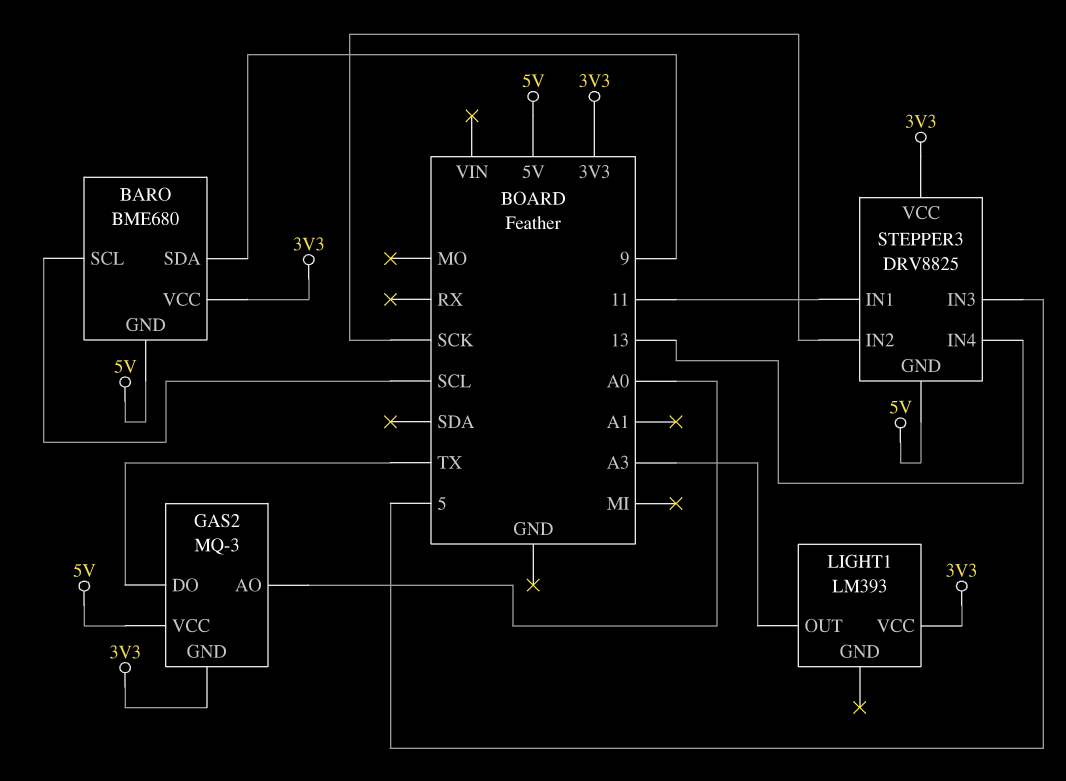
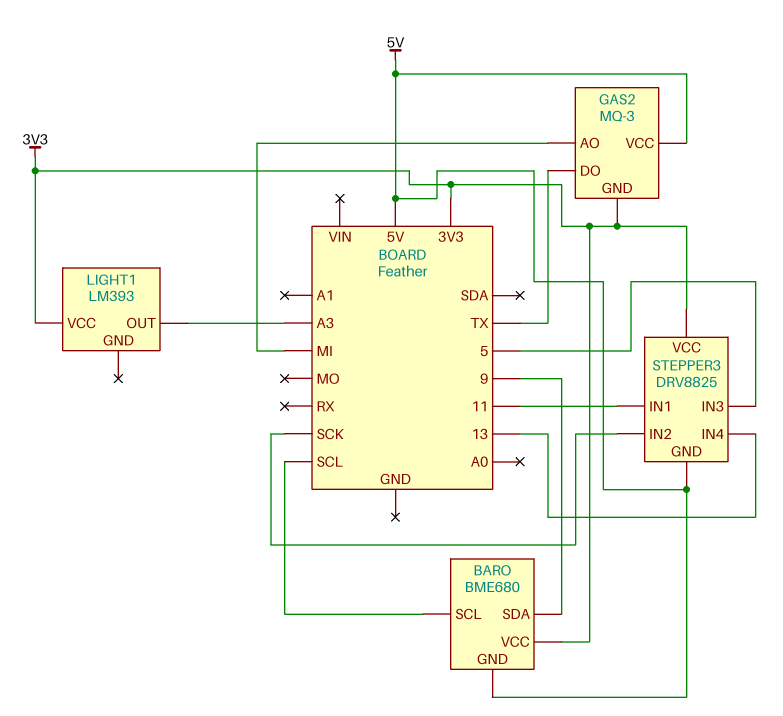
GAS2 pin AO: A0 -> MI

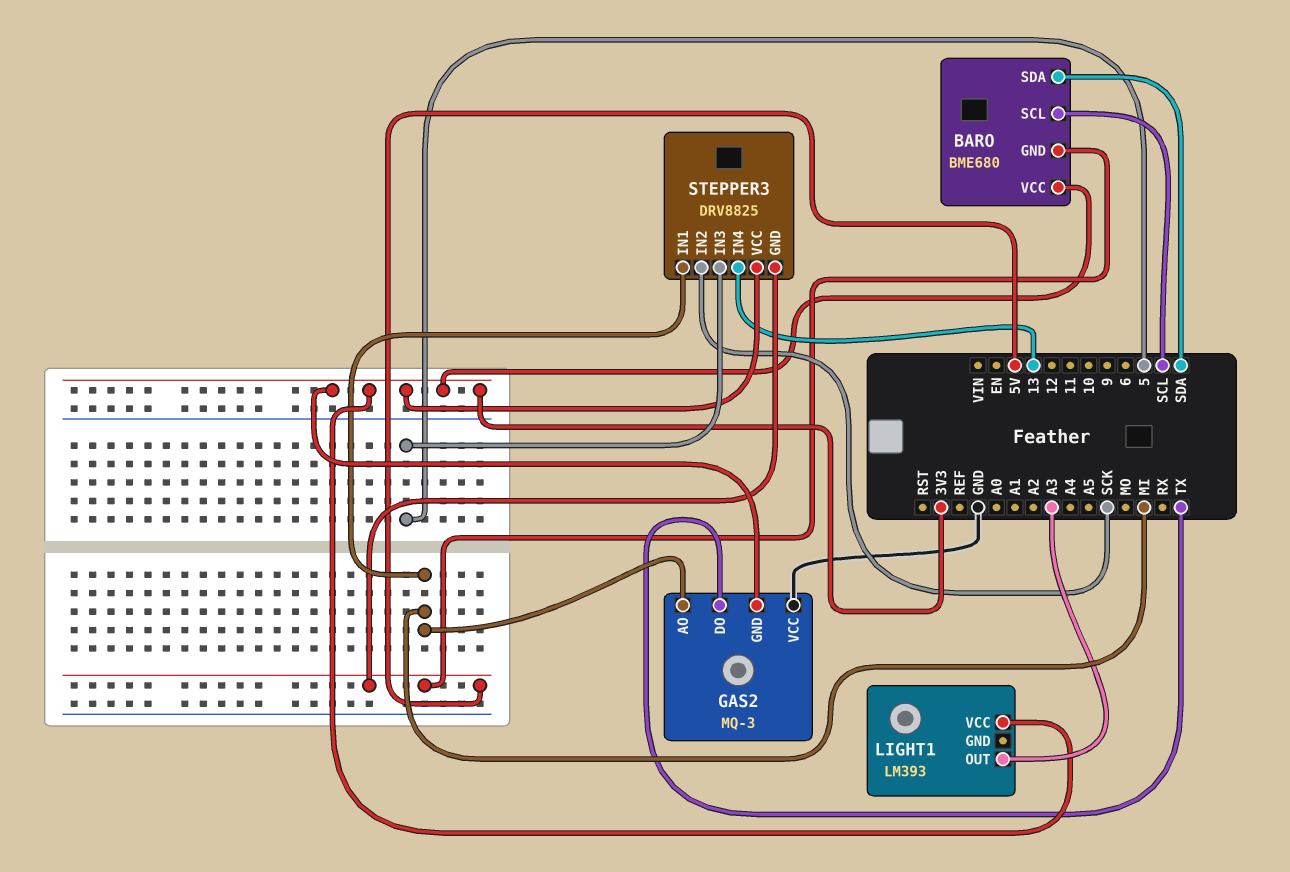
BARO pin SDA: 9 -> SDA
GAS2 pin VCC: 5V -> GND
STEPPER3 pin IN1: 11 -> MI

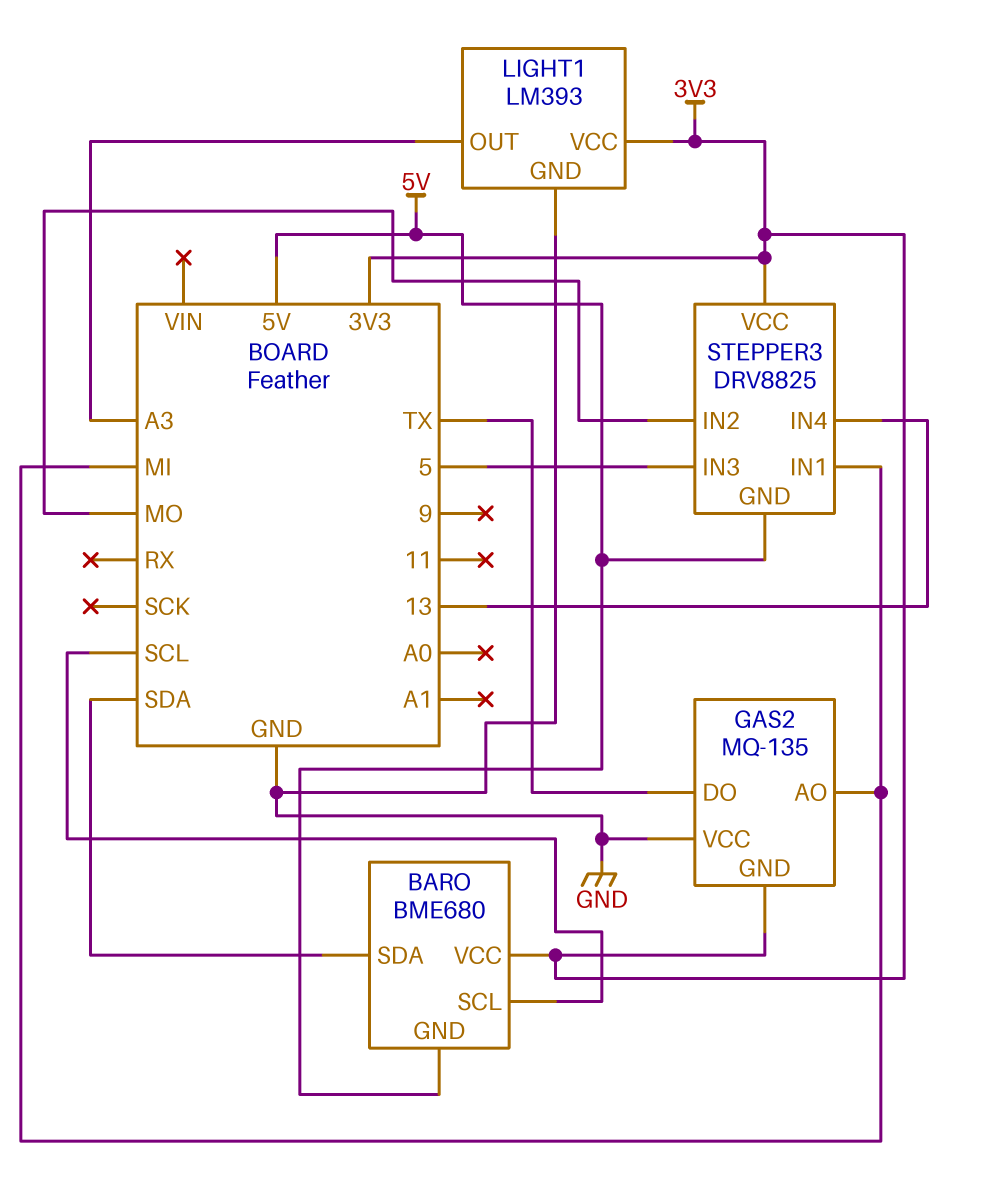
GAS2: MQ-3 -> MQ-135
LIGHT1 pin GND: none -> GND
STEPPER3 pin IN2: SCK -> MO

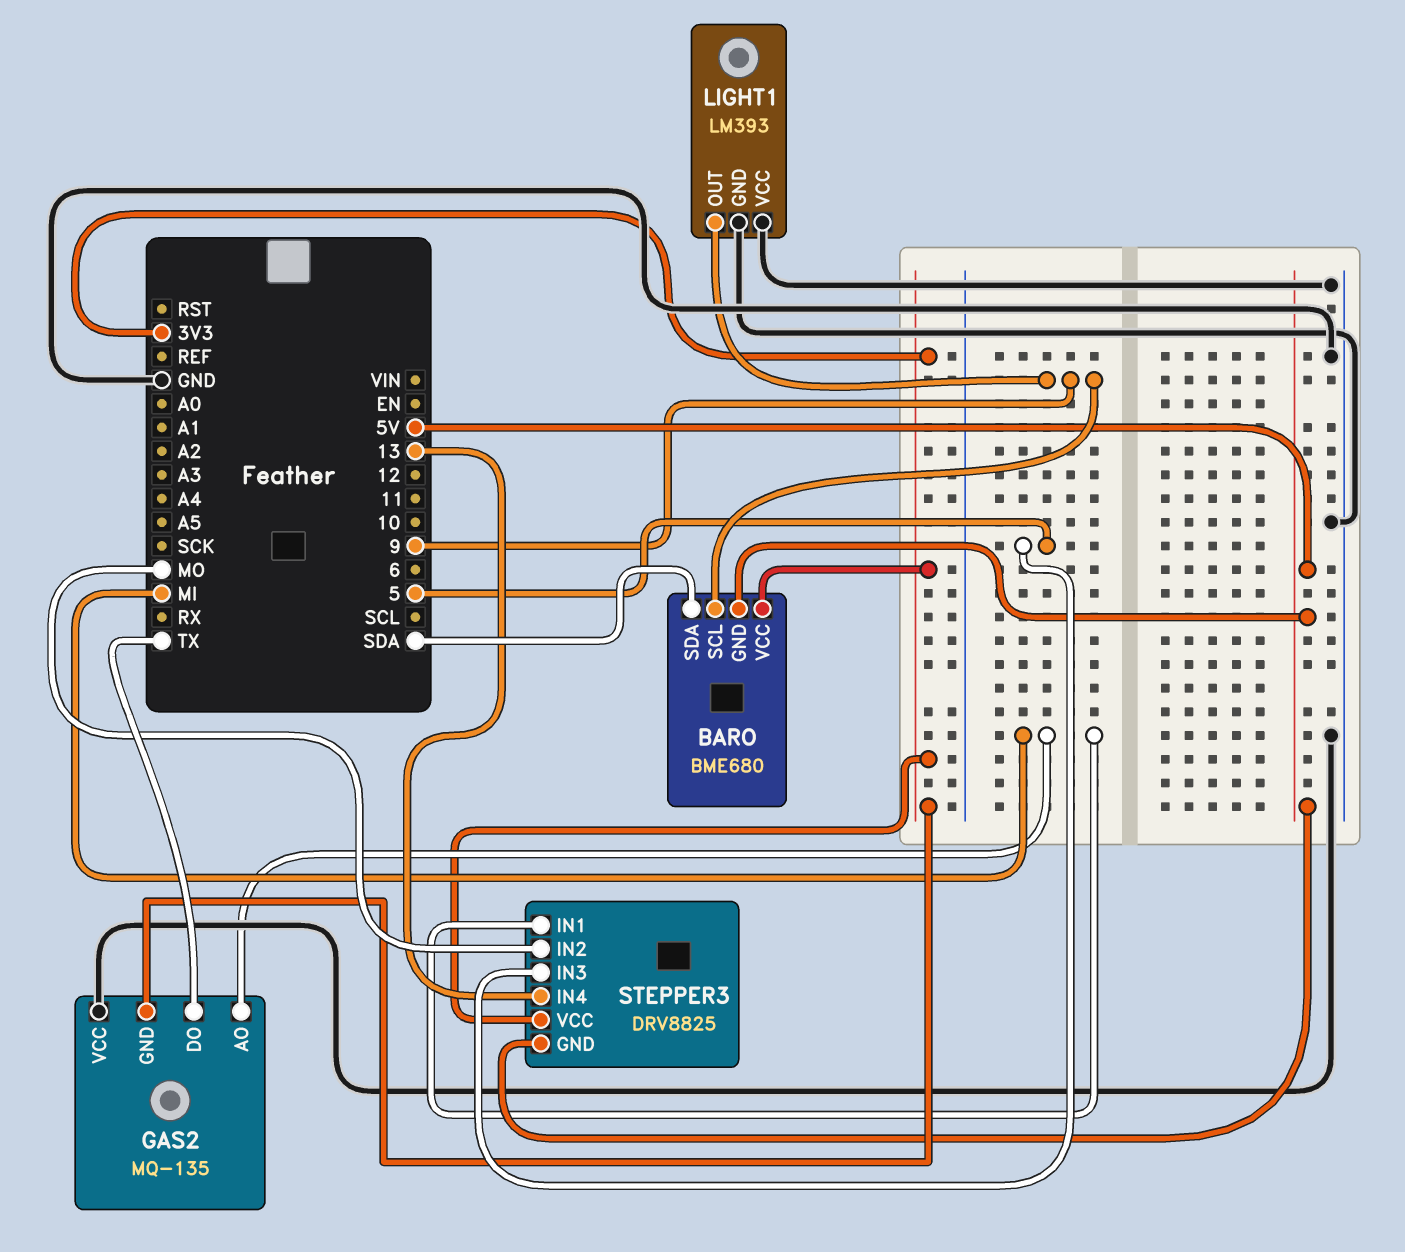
BARO pin SCL: SCL -> 9
LIGHT1 pin OUT: A3 -> 9
LIGHT1 pin VCC: 3V3 -> GND

